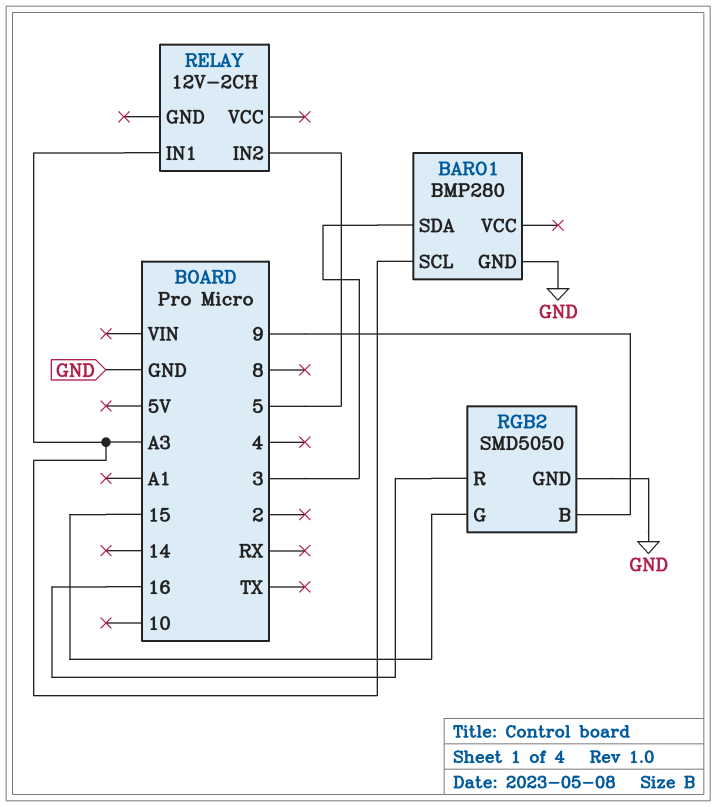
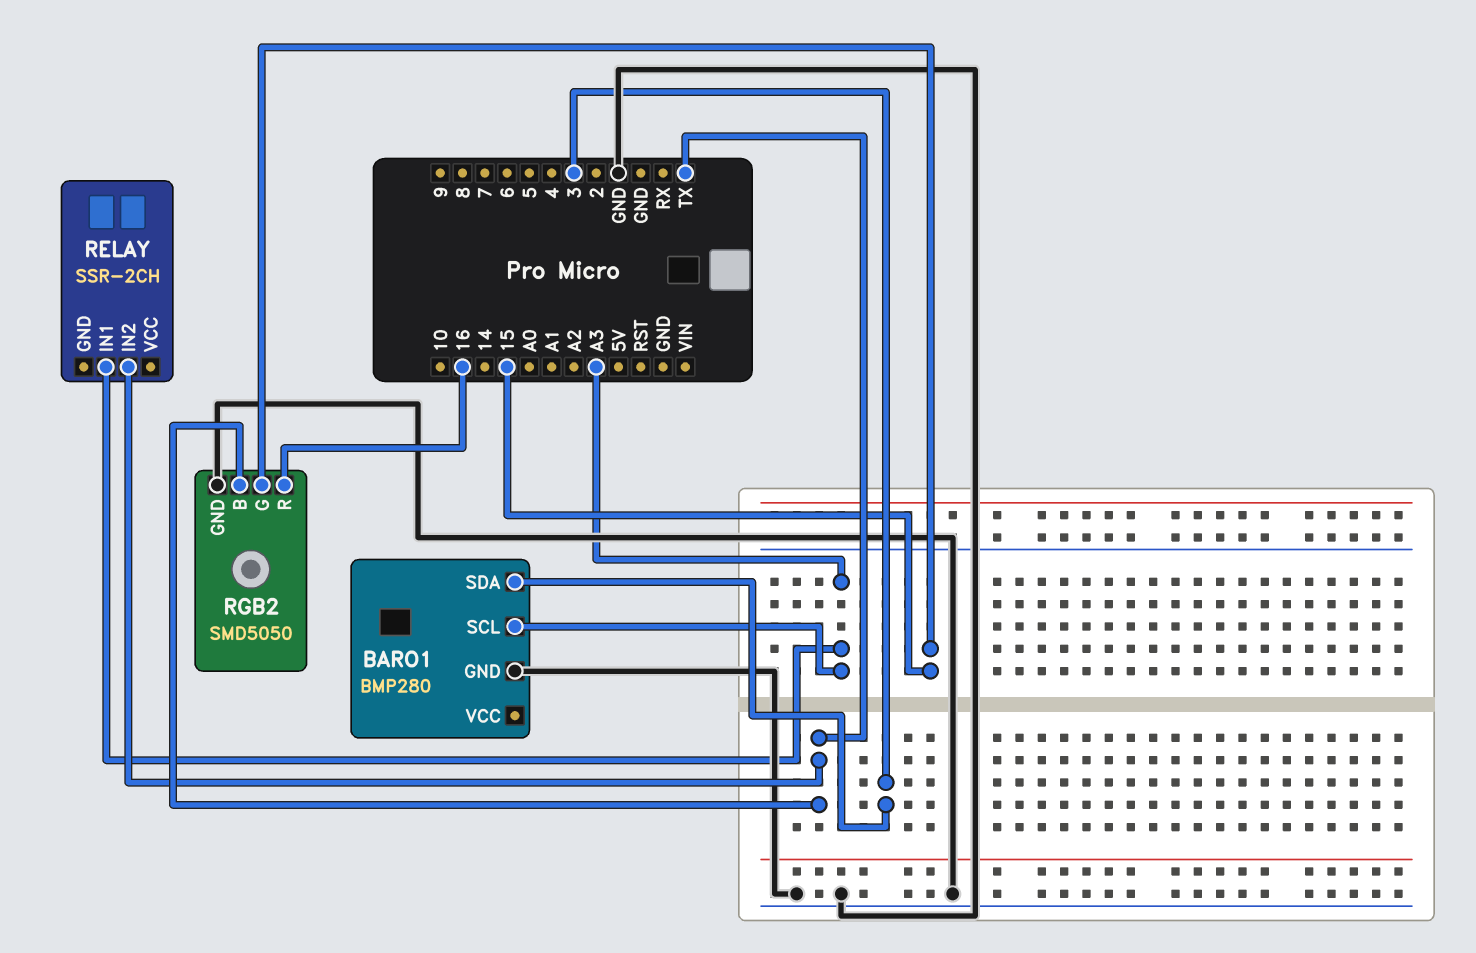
RELAY: 12V-2CH -> SSR-2CH
RELAY pin IN2: 5 -> TX
RGB2 pin B: 9 -> TX

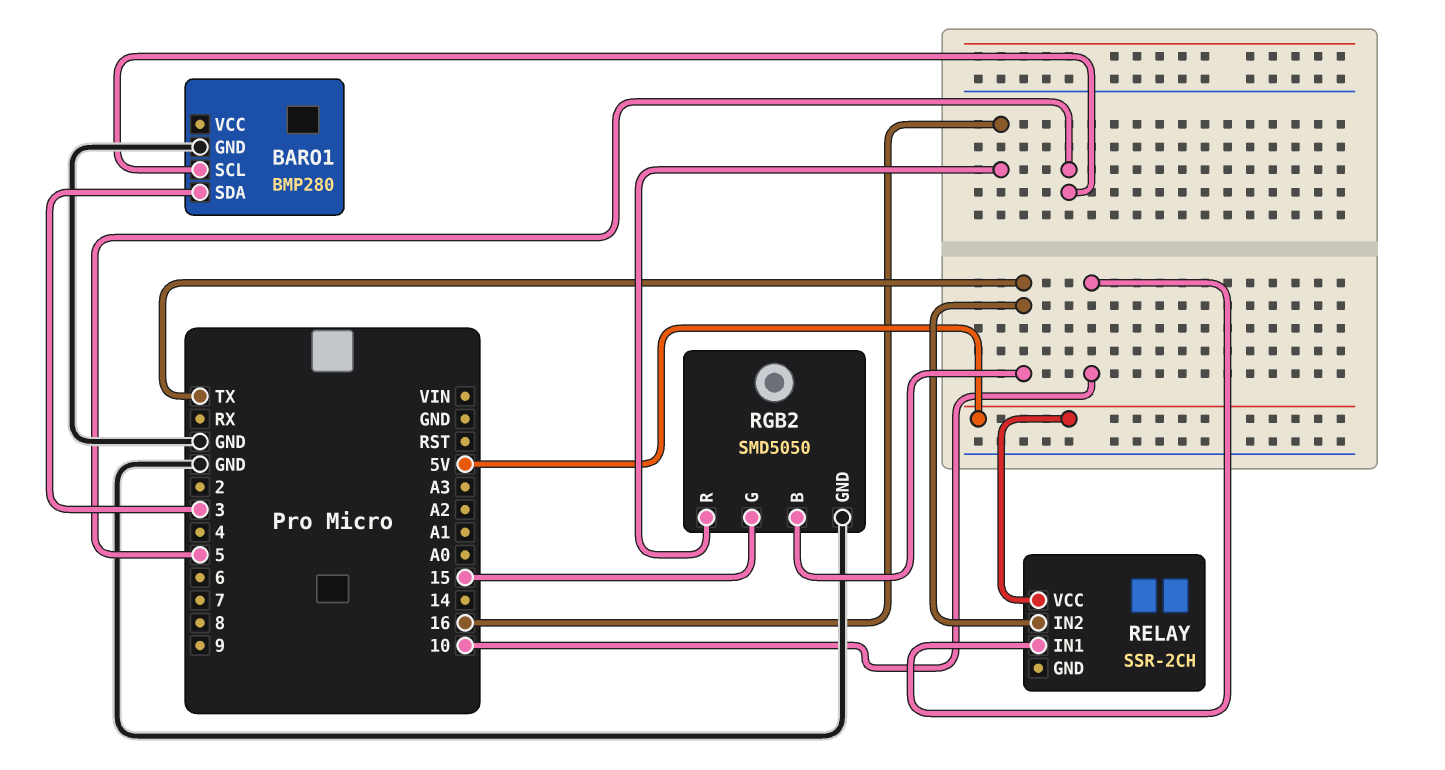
BARO1 pin SCL: A3 -> 5
RELAY pin IN1: A3 -> 10
RELAY pin VCC: none -> 5V

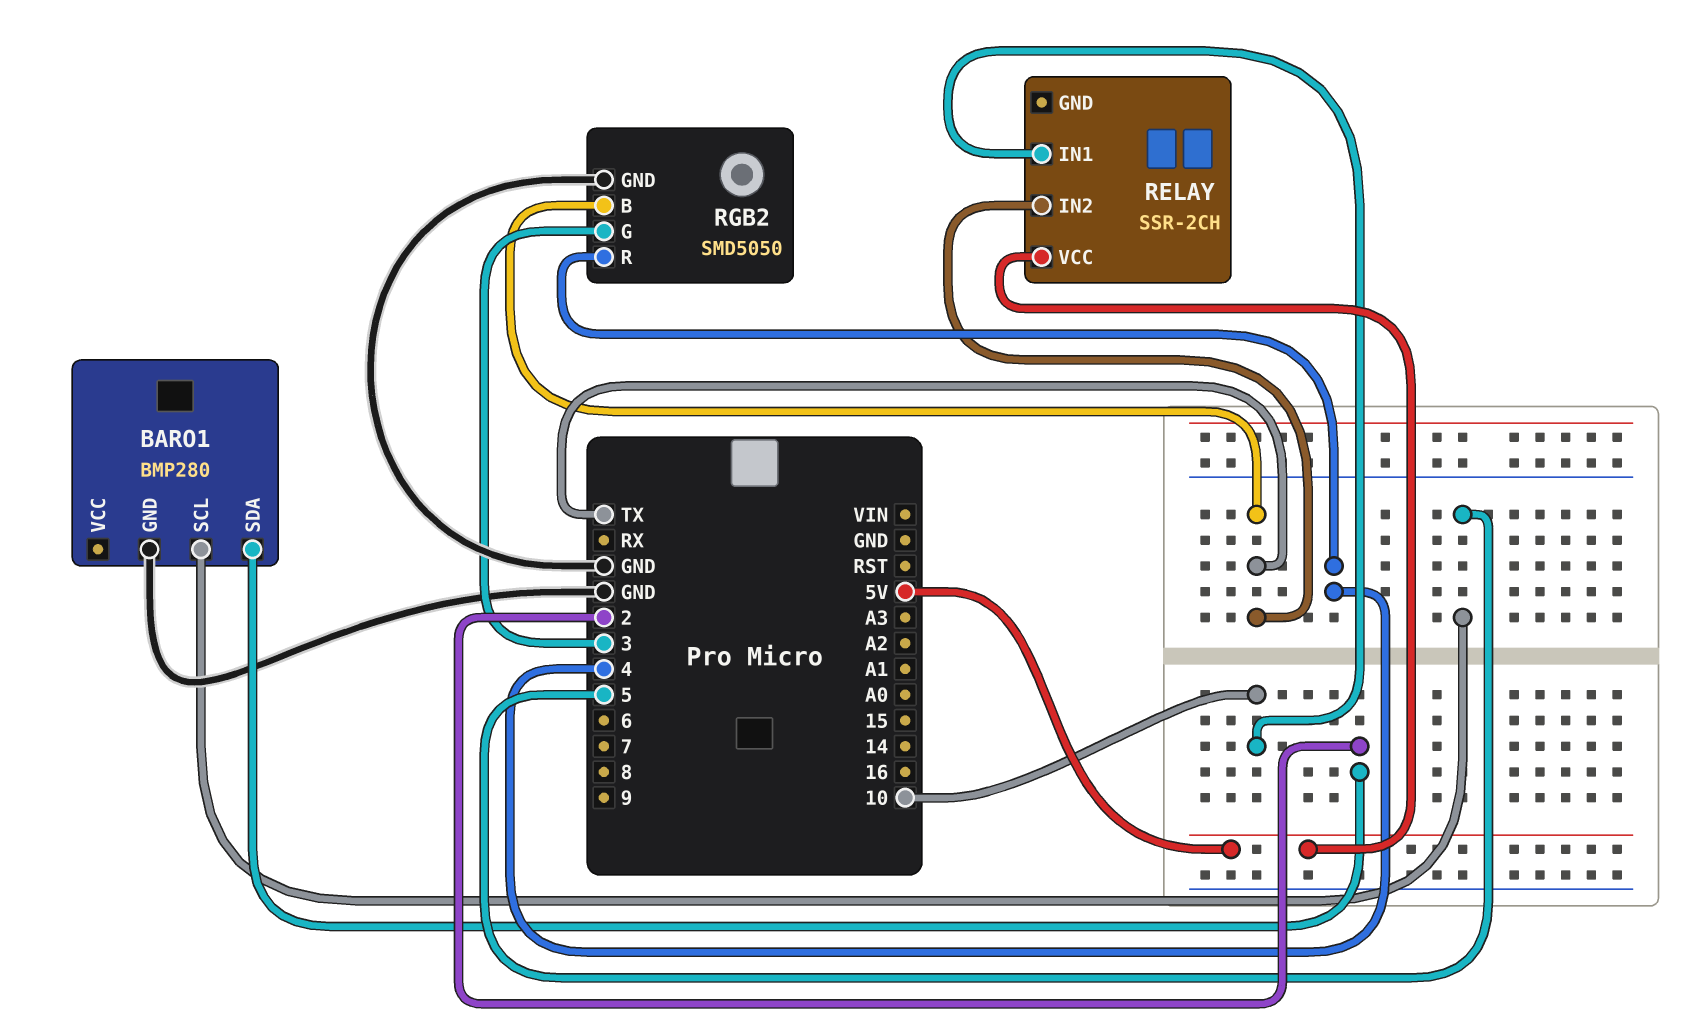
BARO1 pin SDA: 3 -> 2
RGB2 pin G: 15 -> 3
RGB2 pin R: 16 -> 4

